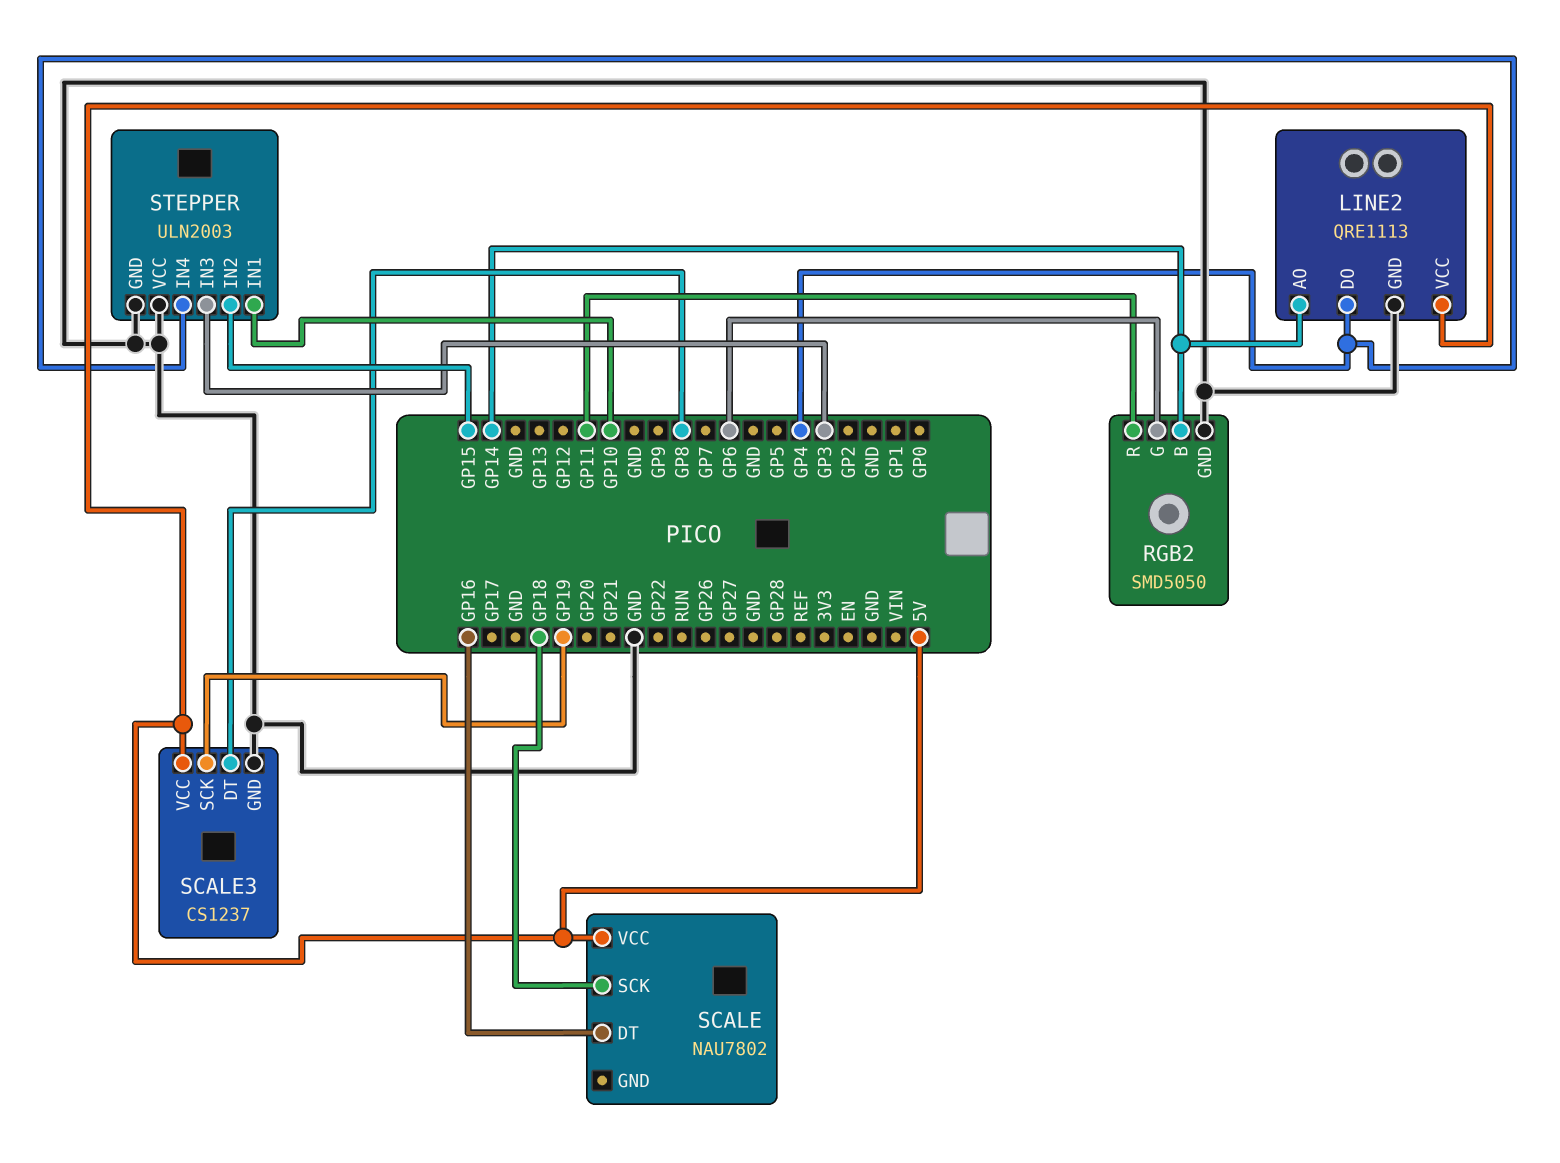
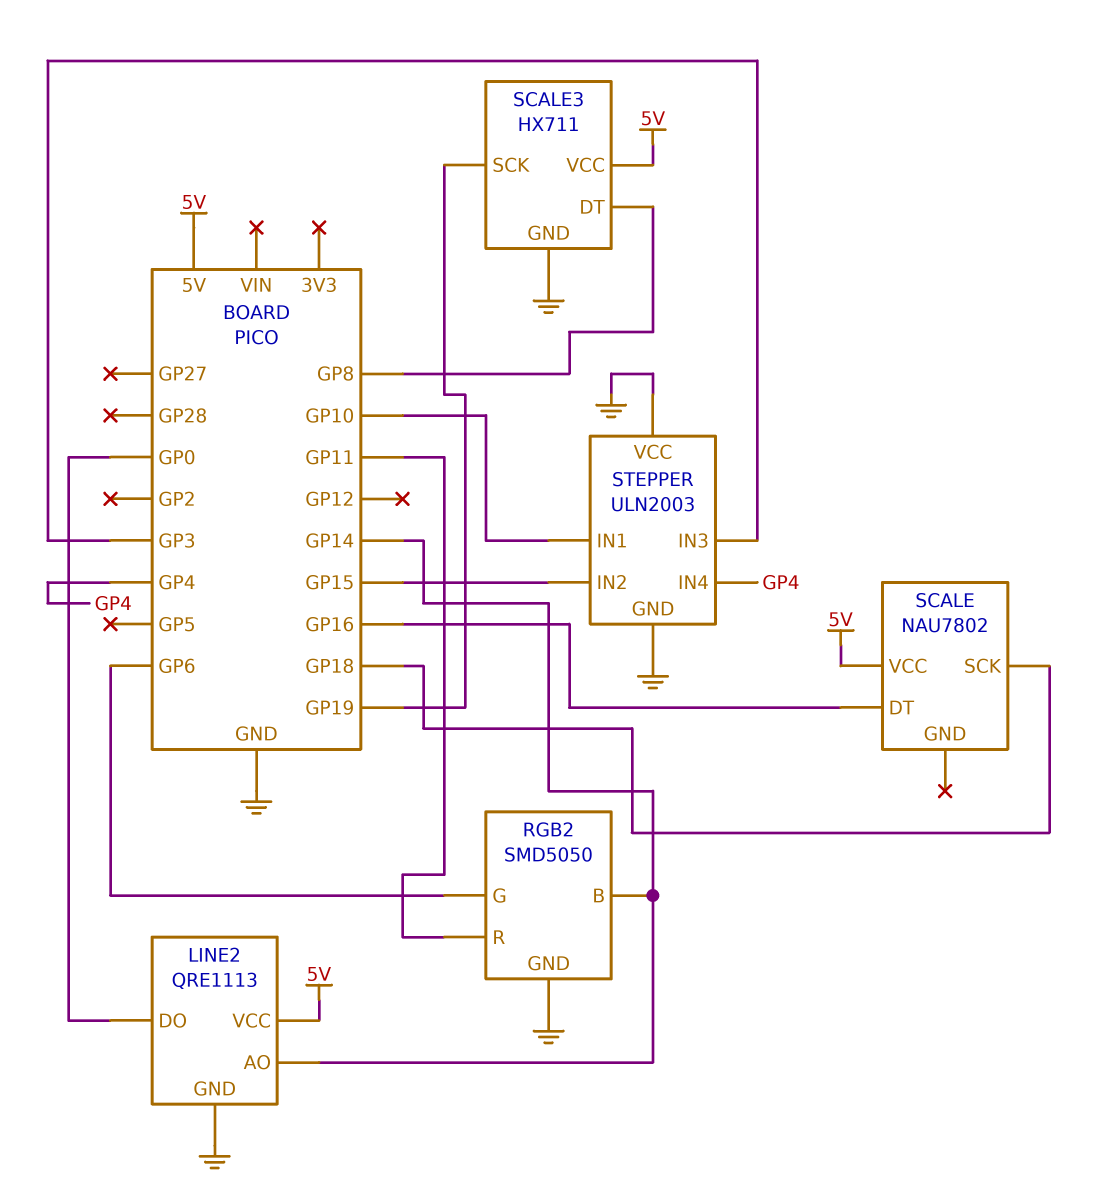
LINE2 pin DO: GP4 -> GP0
SCALE3: CS1237 -> HX711

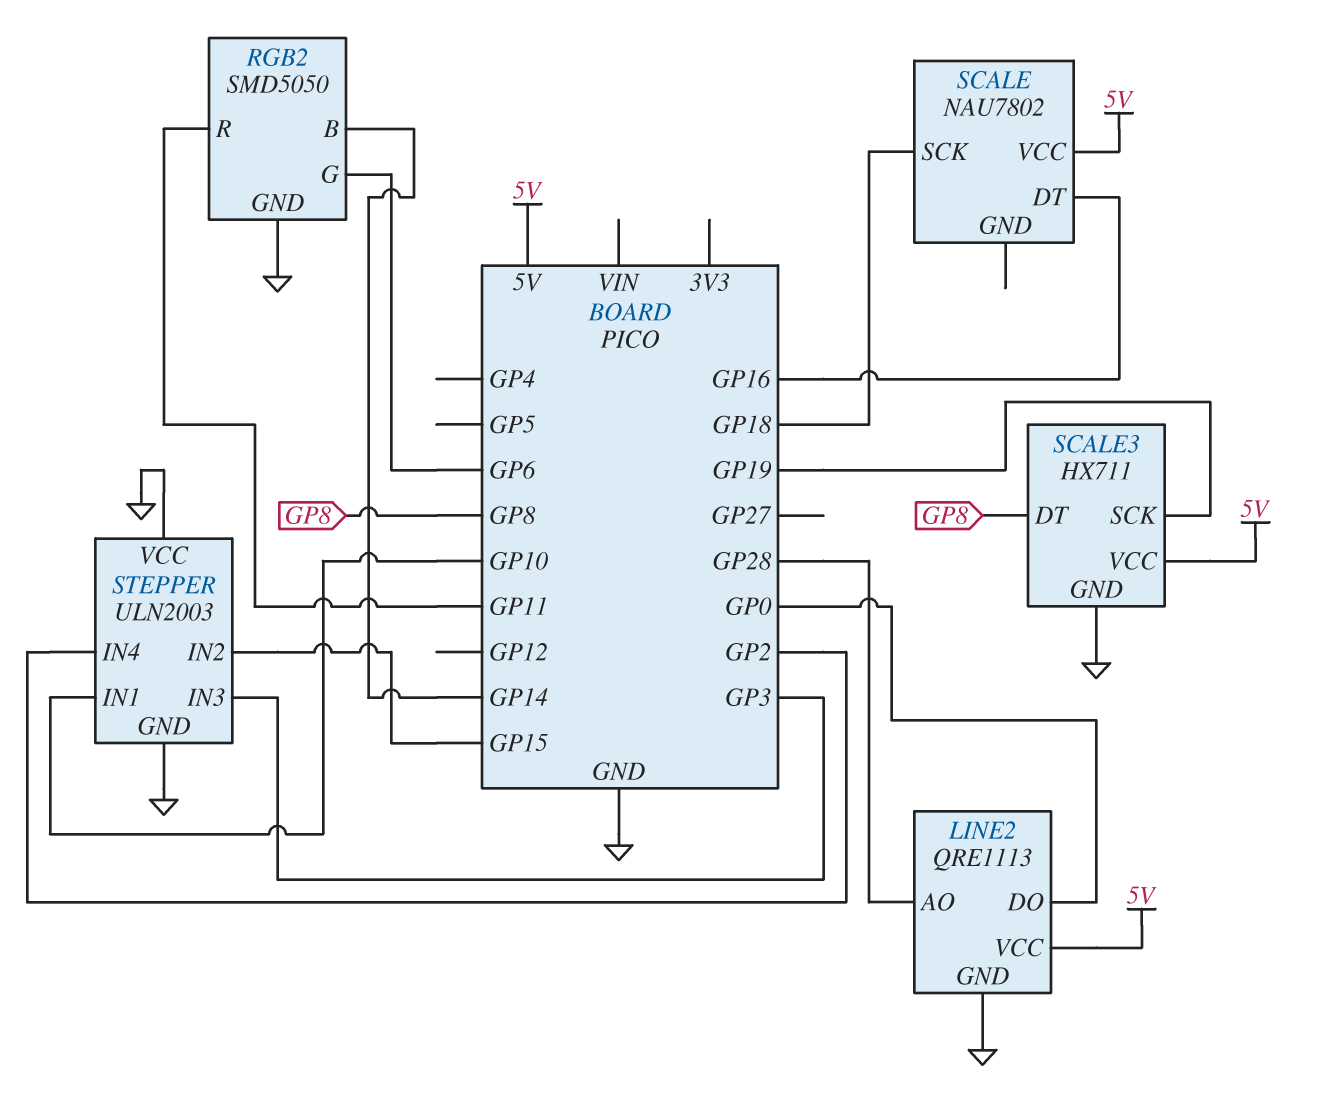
LINE2 pin AO: GP14 -> GP28
STEPPER pin IN4: GP4 -> GP2

